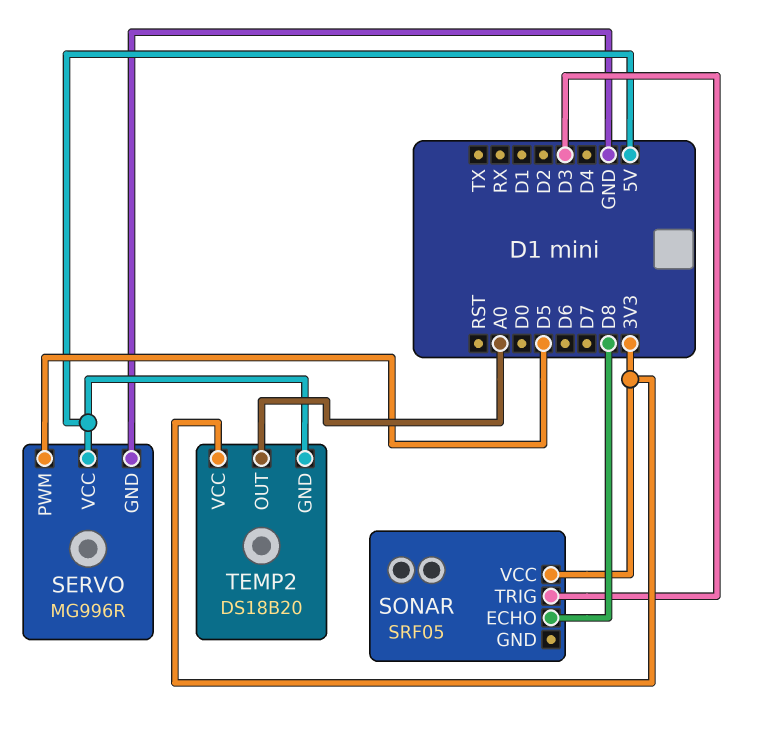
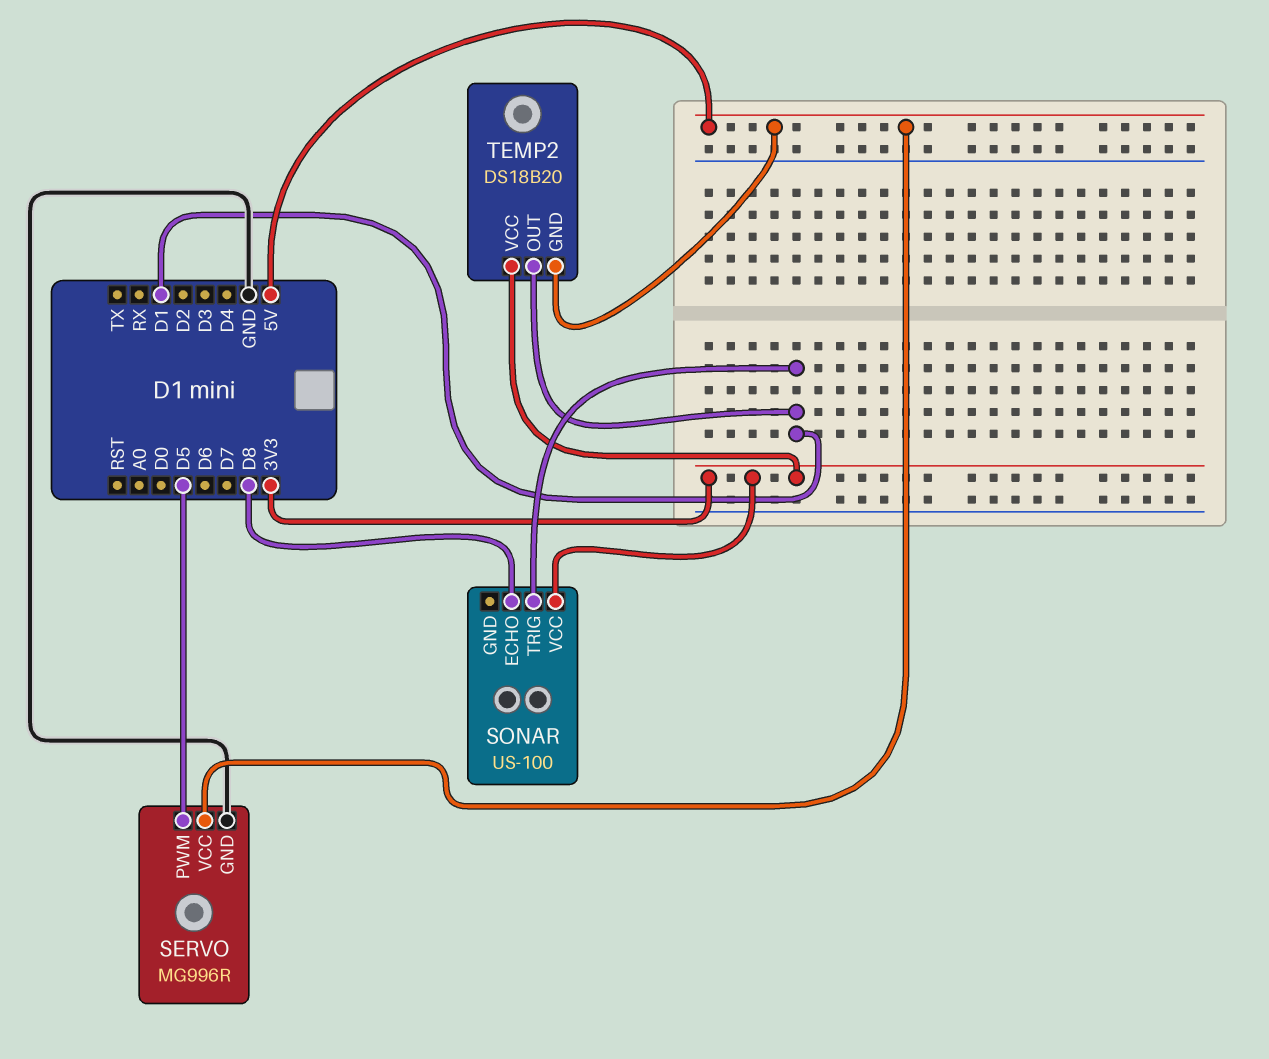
SONAR: SRF05 -> US-100
SONAR pin TRIG: D3 -> D1
TEMP2 pin OUT: A0 -> D1

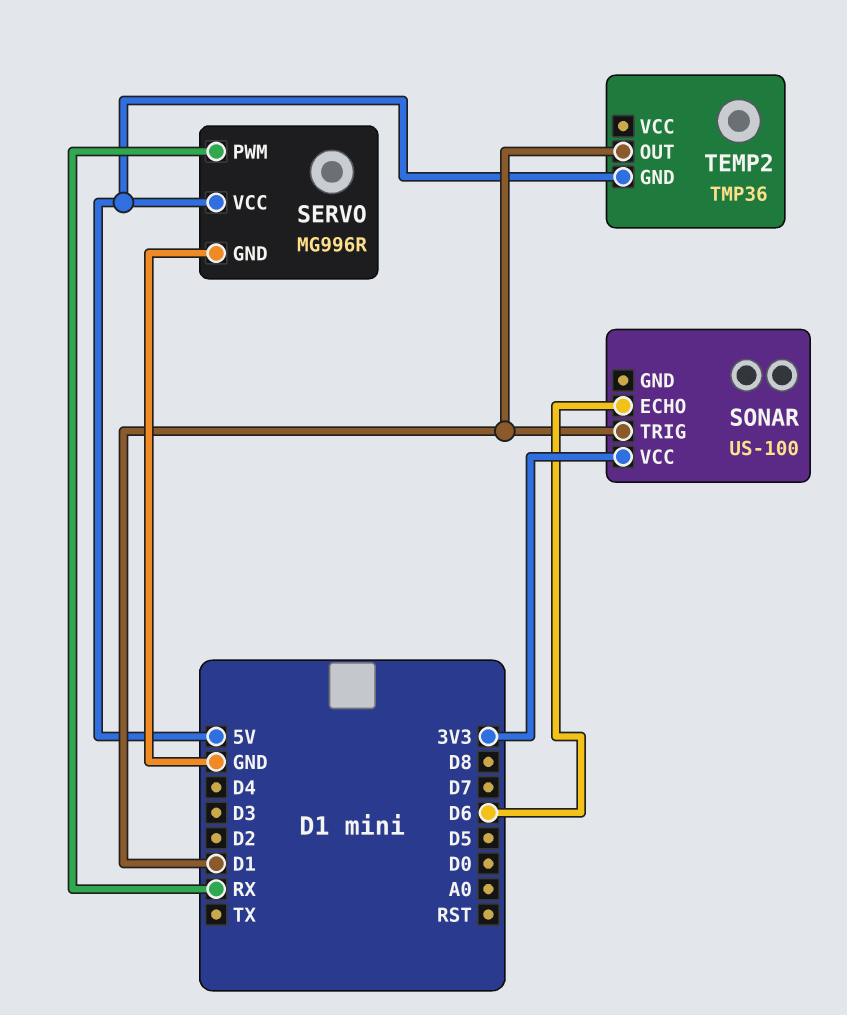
SERVO pin PWM: D5 -> RX
SONAR pin ECHO: D8 -> D6
TEMP2: DS18B20 -> TMP36
TEMP2 pin VCC: 3V3 -> none

